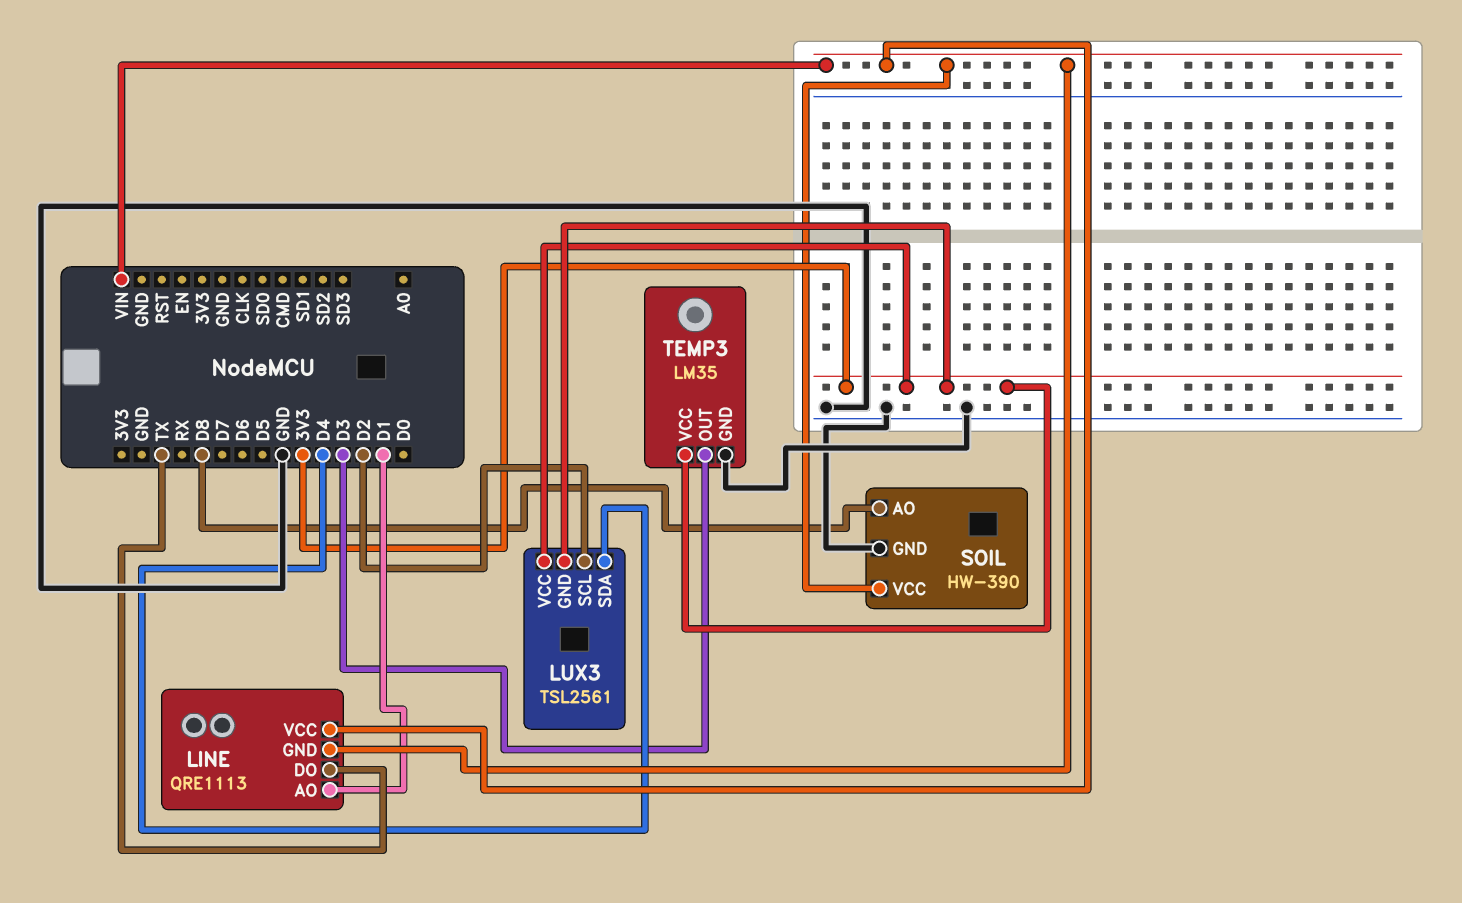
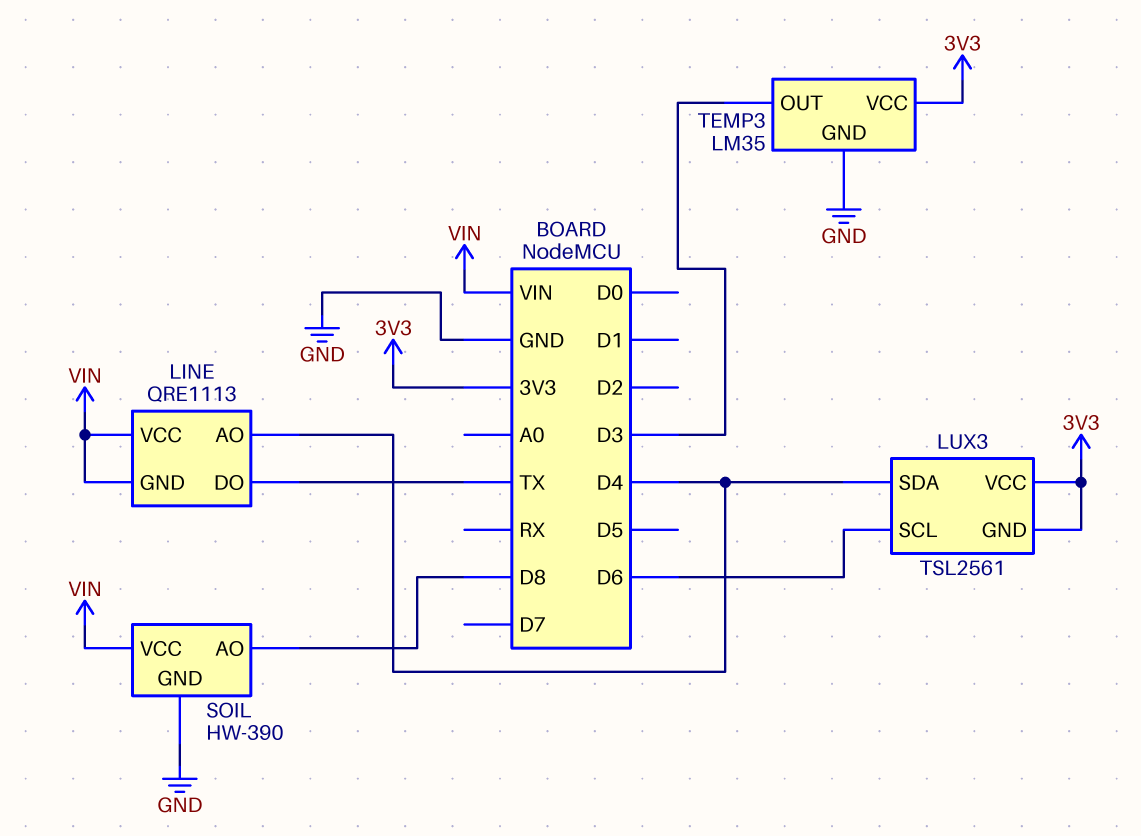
LINE pin AO: D1 -> D4
LUX3 pin SCL: D2 -> D6

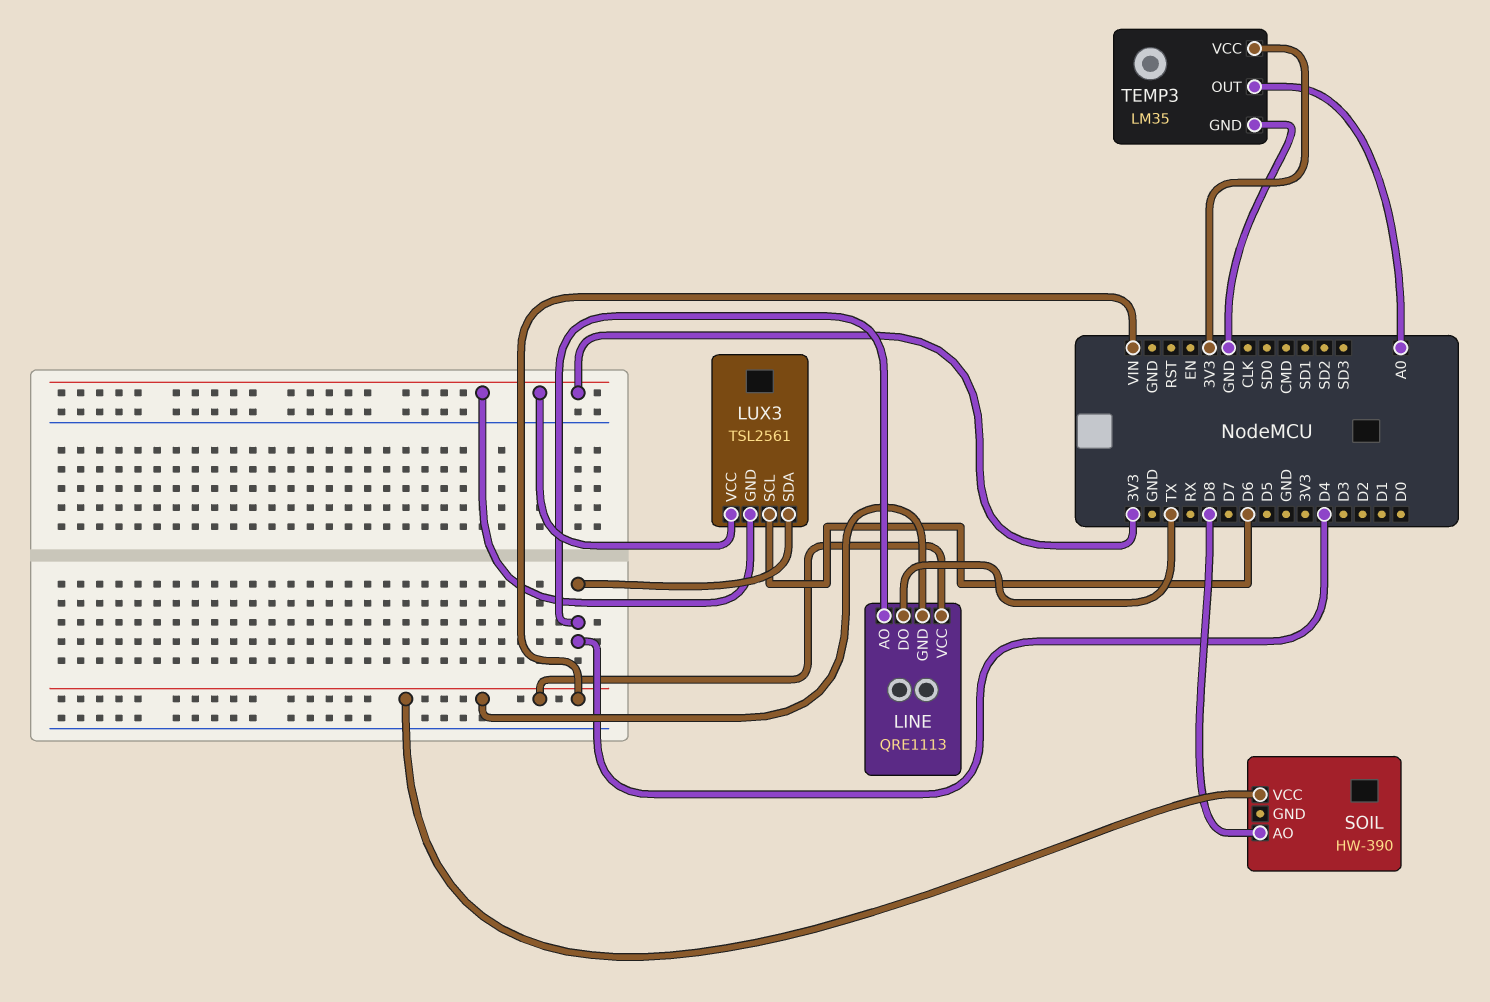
SOIL pin GND: GND -> none
TEMP3 pin OUT: D3 -> A0

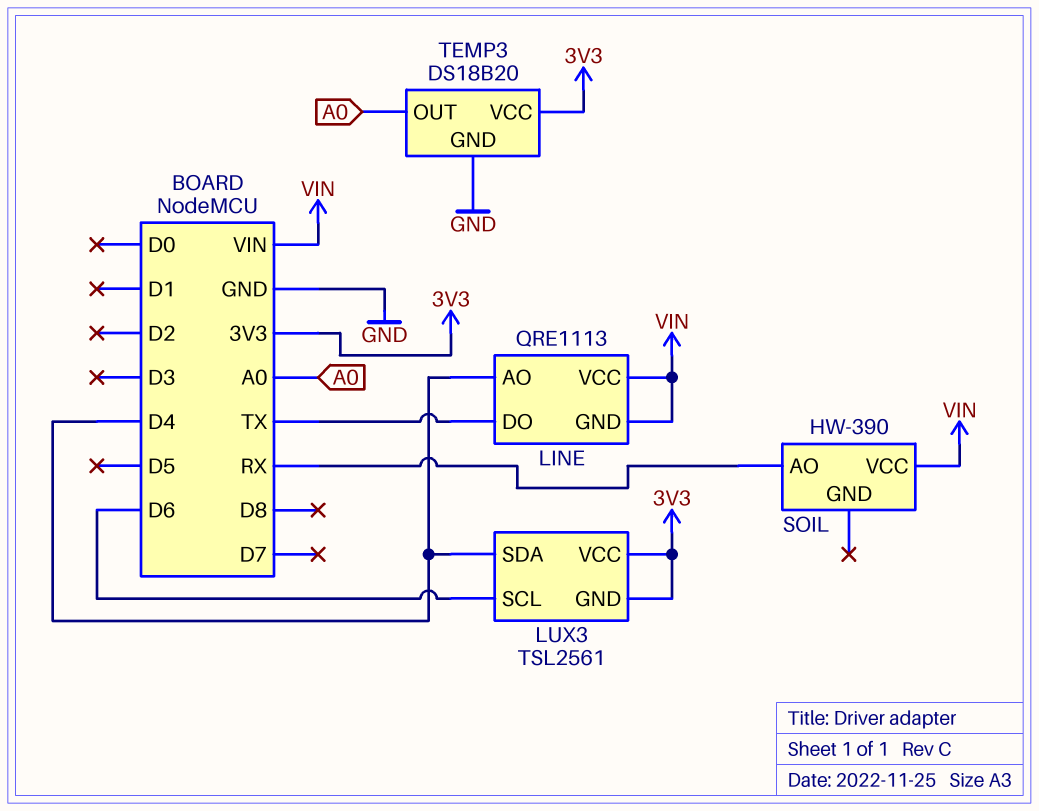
SOIL pin AO: D8 -> RX
TEMP3: LM35 -> DS18B20

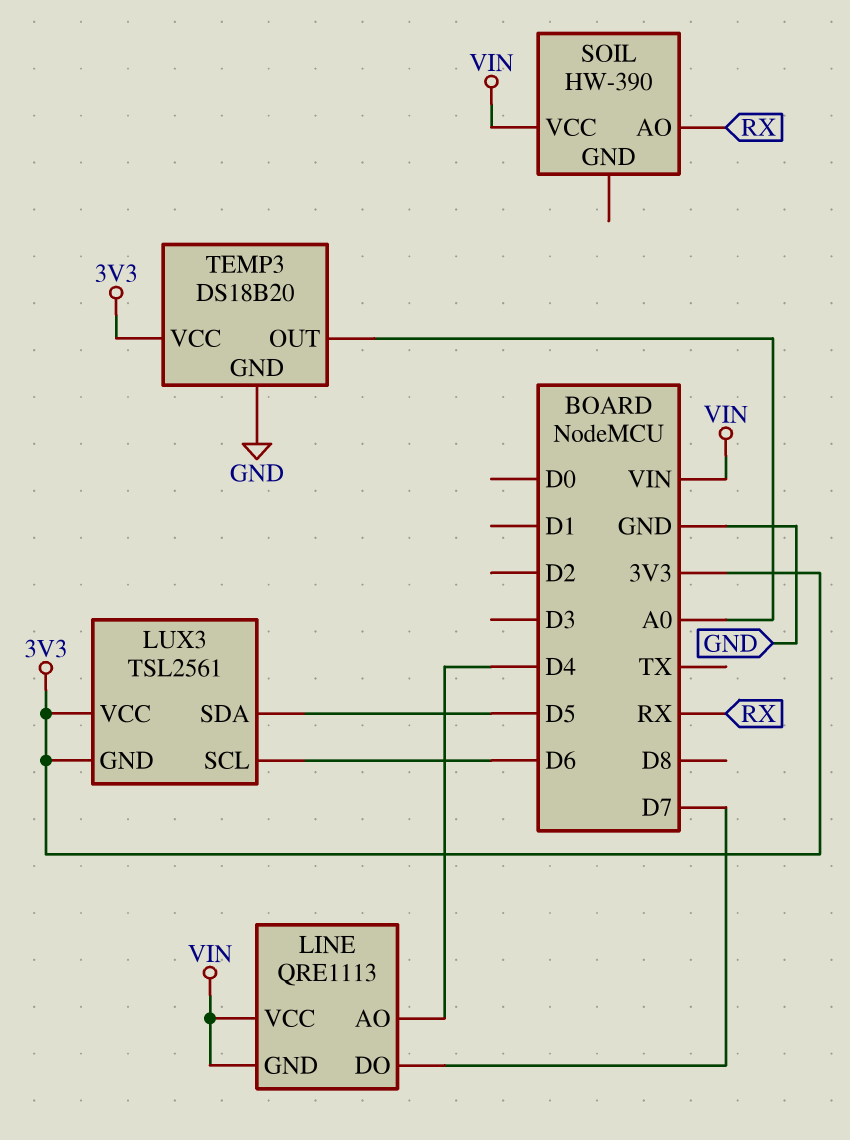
LINE pin DO: TX -> D7
LUX3 pin SDA: D4 -> D5

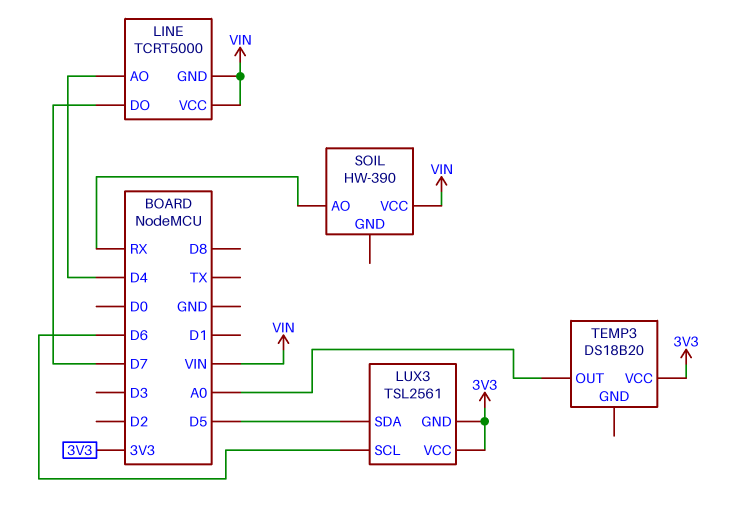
LINE: QRE1113 -> TCRT5000
TEMP3 pin GND: GND -> none

